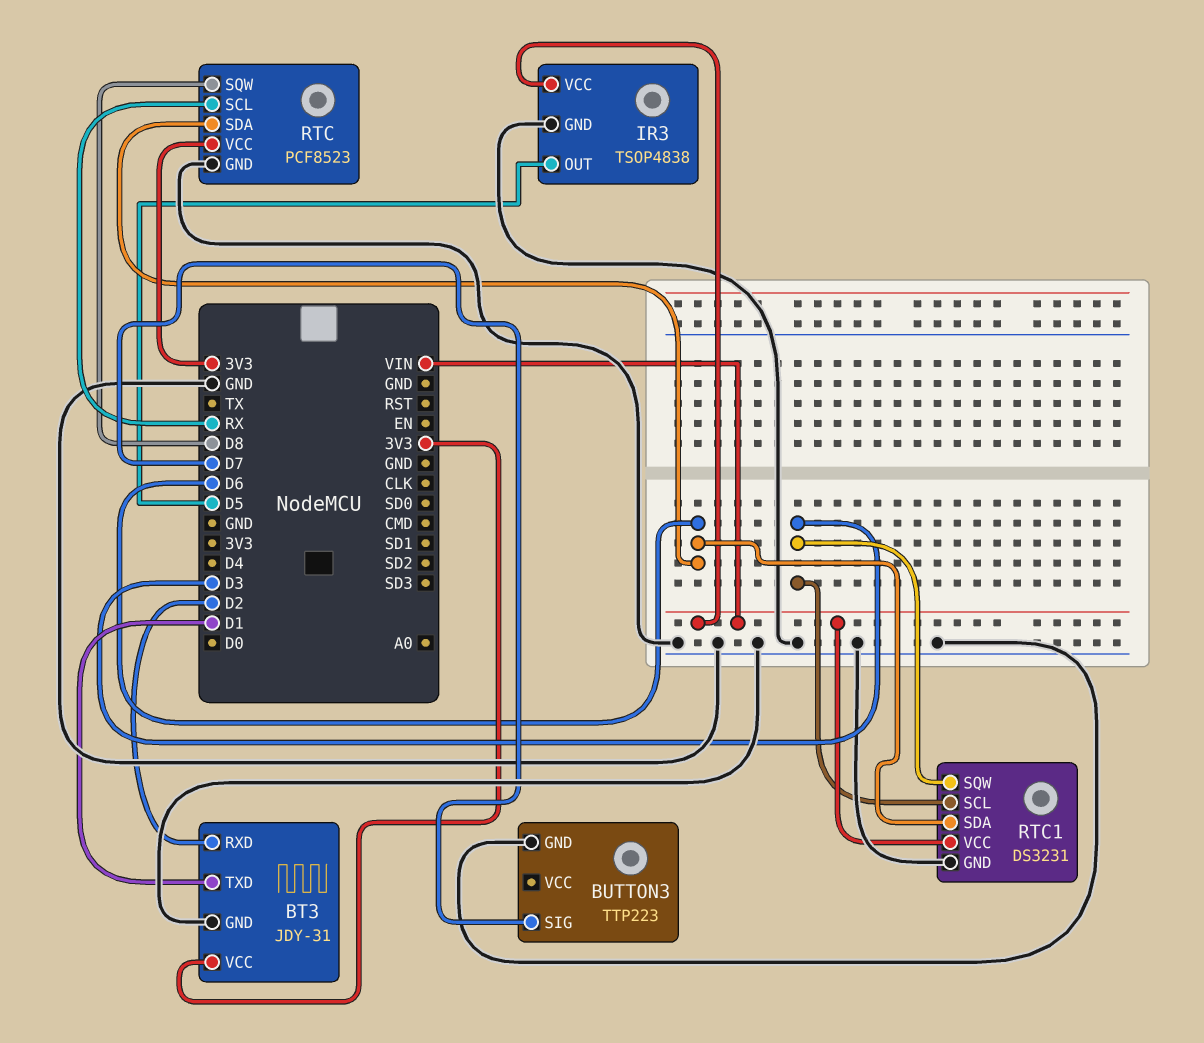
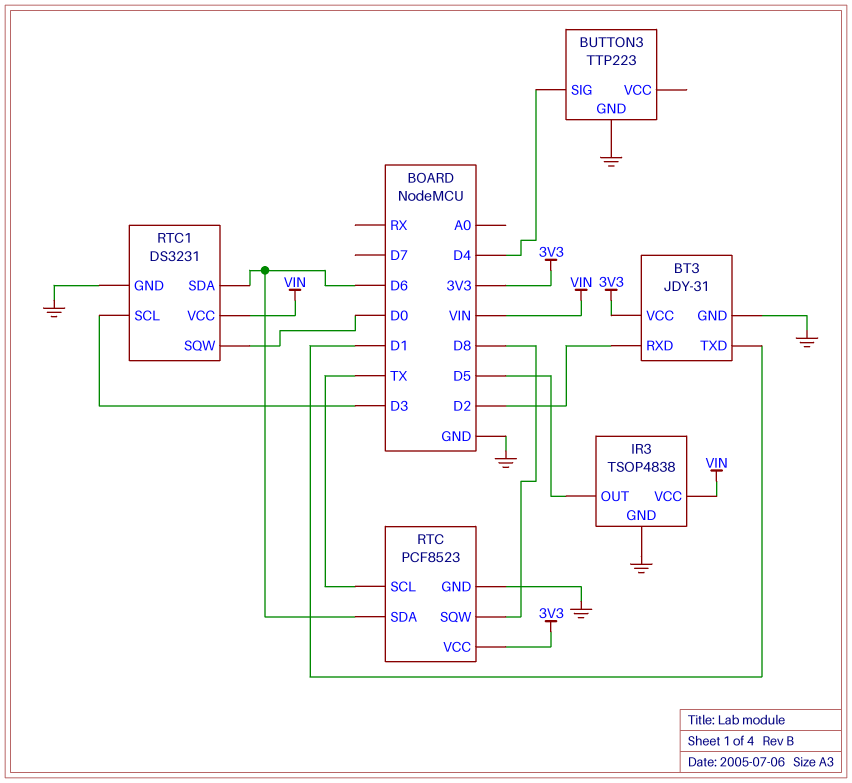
BUTTON3 pin SIG: D7 -> D4
RTC pin SCL: RX -> TX
RTC1 pin SQW: D3 -> D0

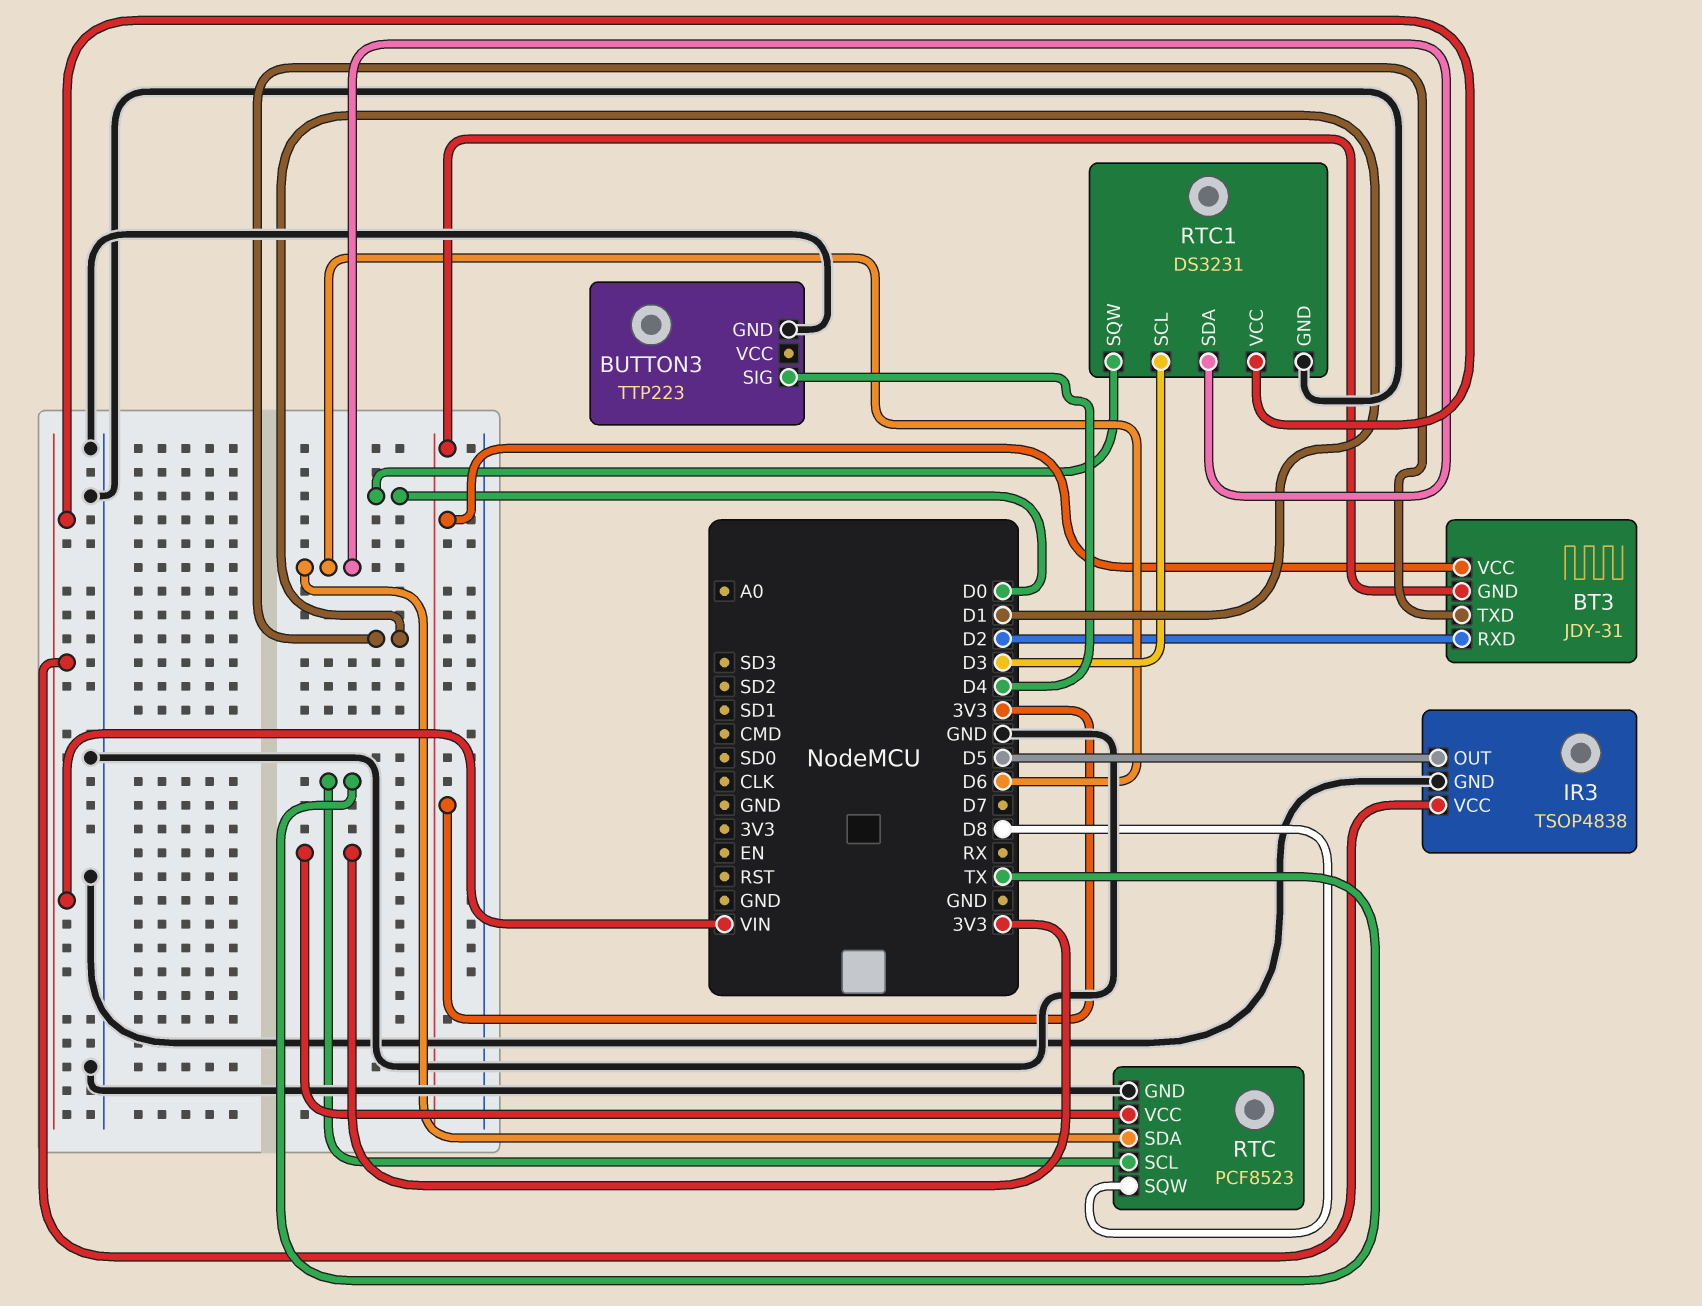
BT3 pin GND: GND -> 3V3

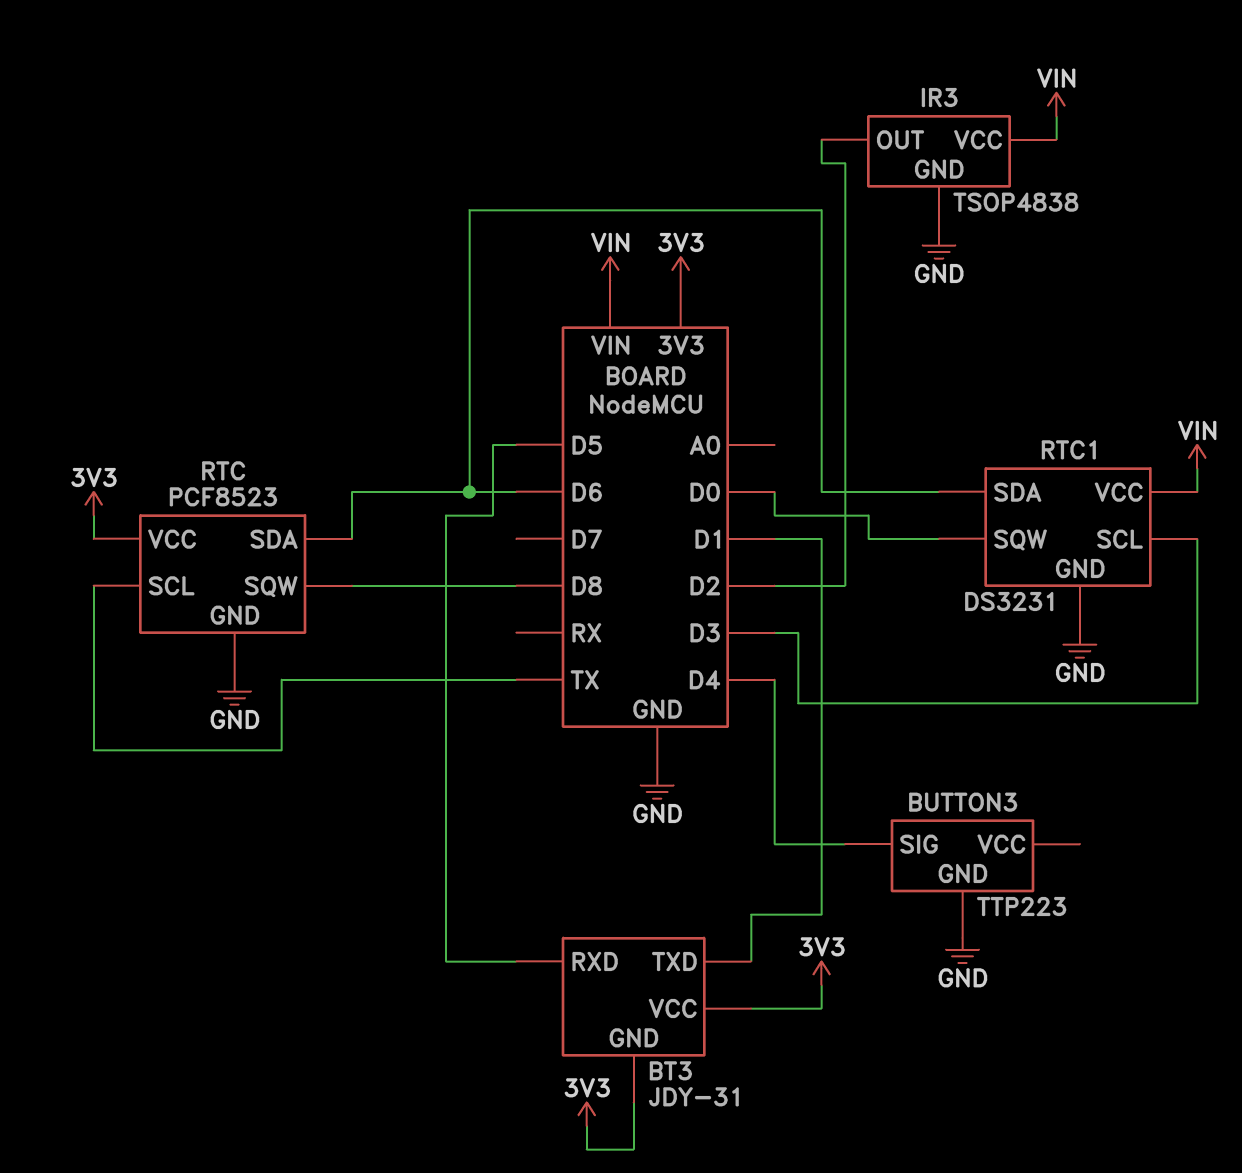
BT3 pin RXD: D2 -> D5
IR3 pin OUT: D5 -> D2

